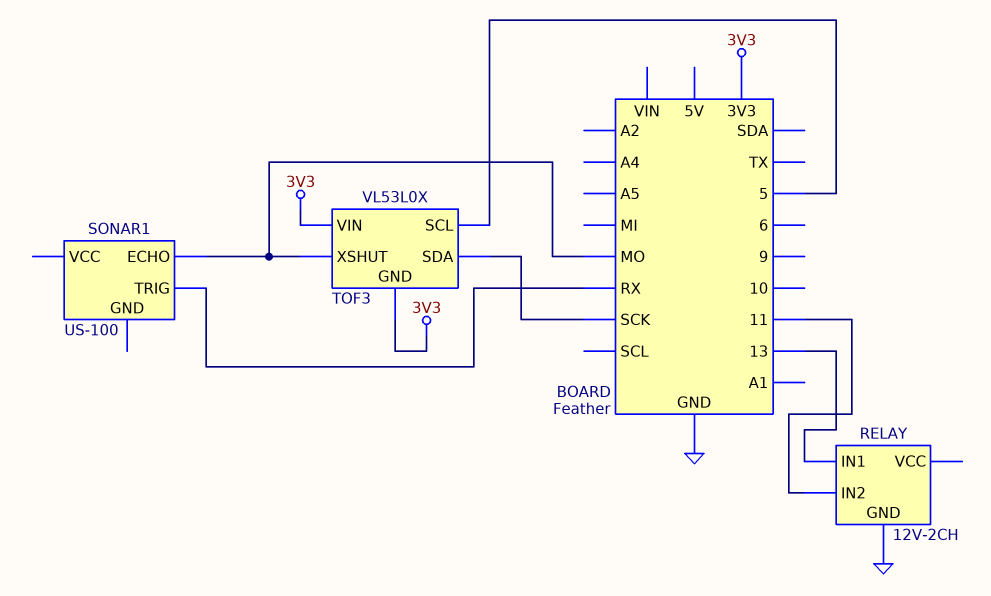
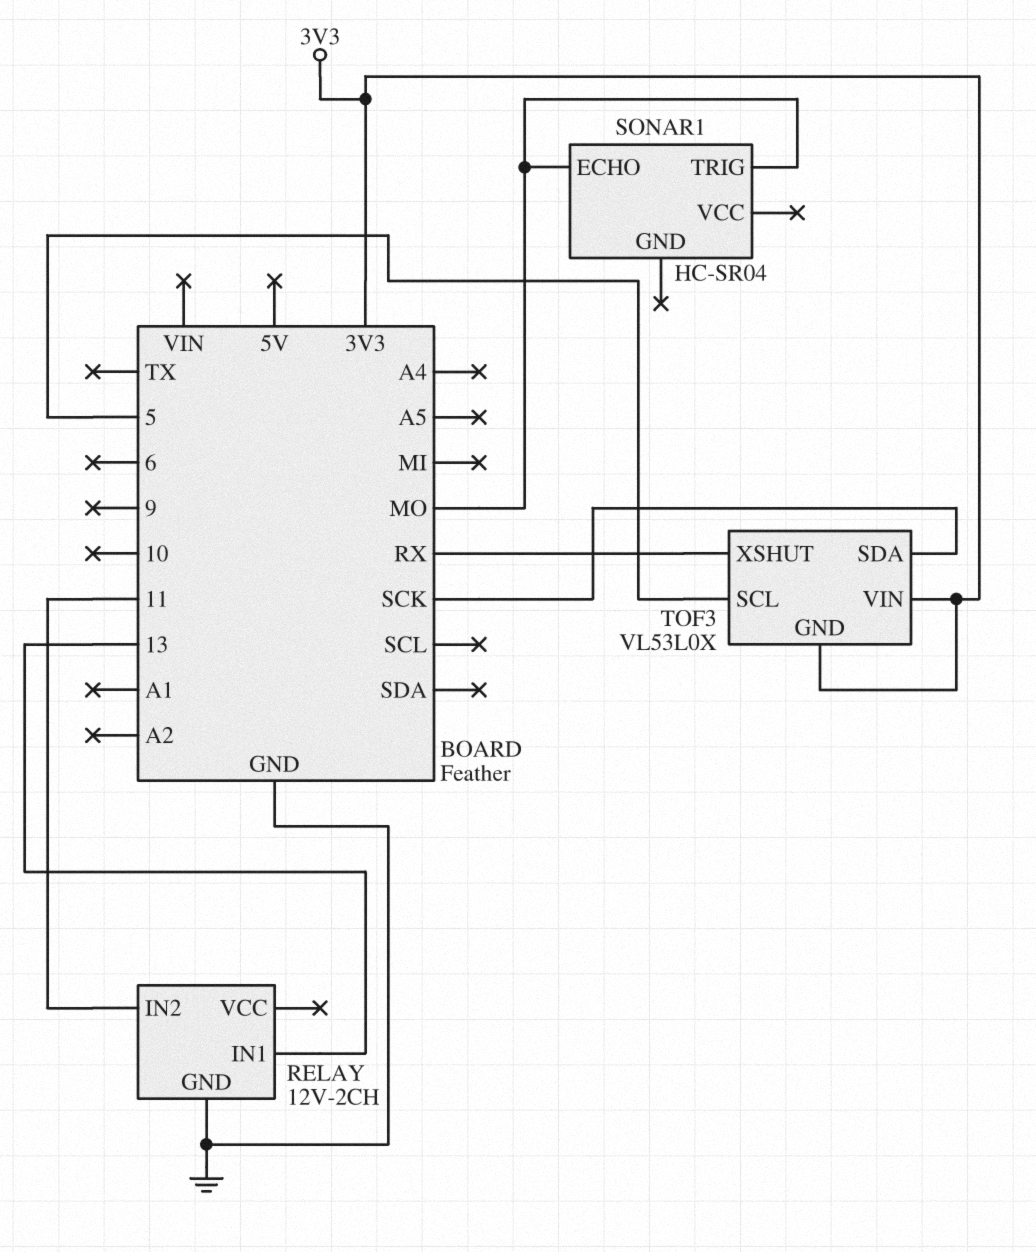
SONAR1: US-100 -> HC-SR04
SONAR1 pin TRIG: RX -> MO
TOF3 pin XSHUT: MO -> RX

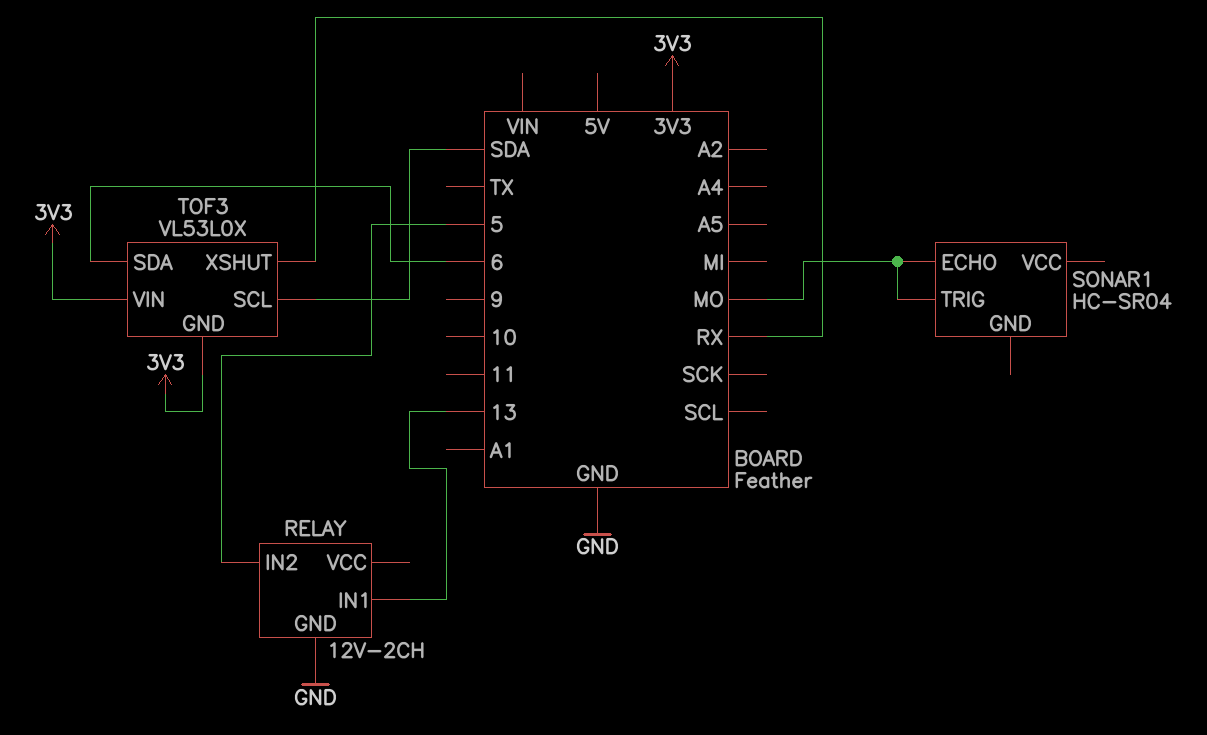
RELAY pin IN2: 11 -> 5
TOF3 pin SCL: 5 -> SDA
TOF3 pin SDA: SCK -> 6

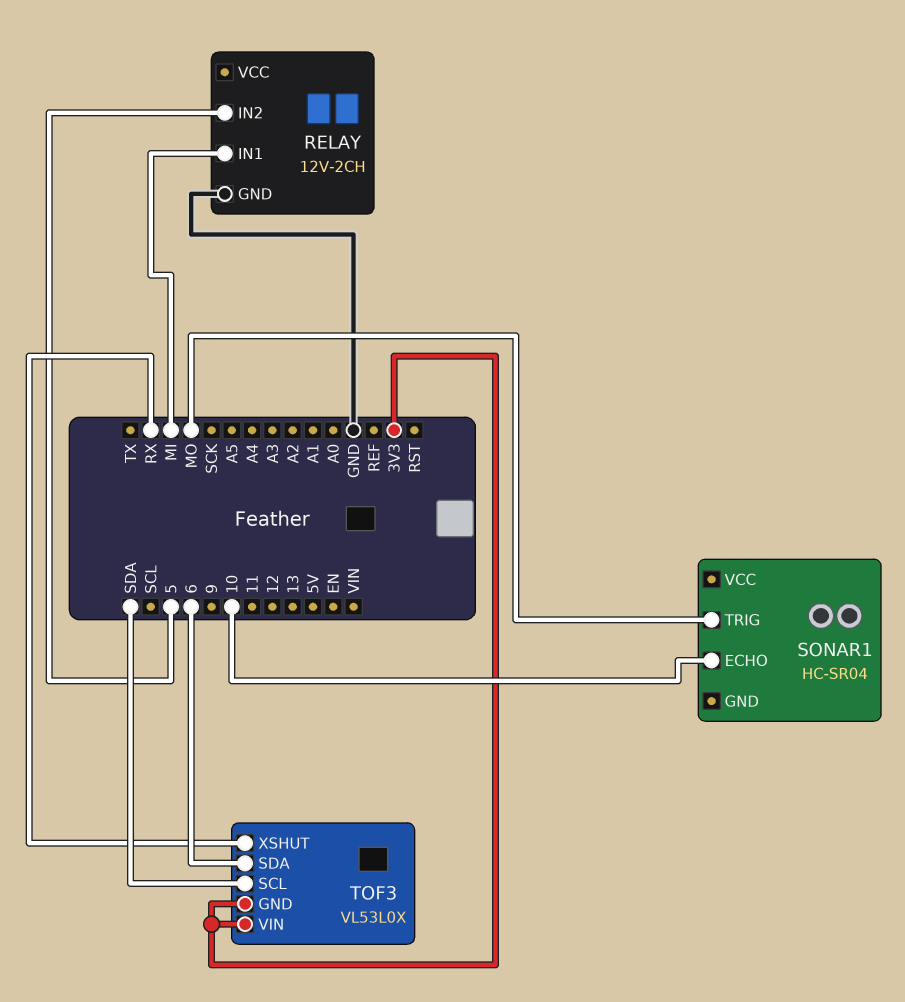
RELAY pin IN1: 13 -> MI
SONAR1 pin ECHO: MO -> 10

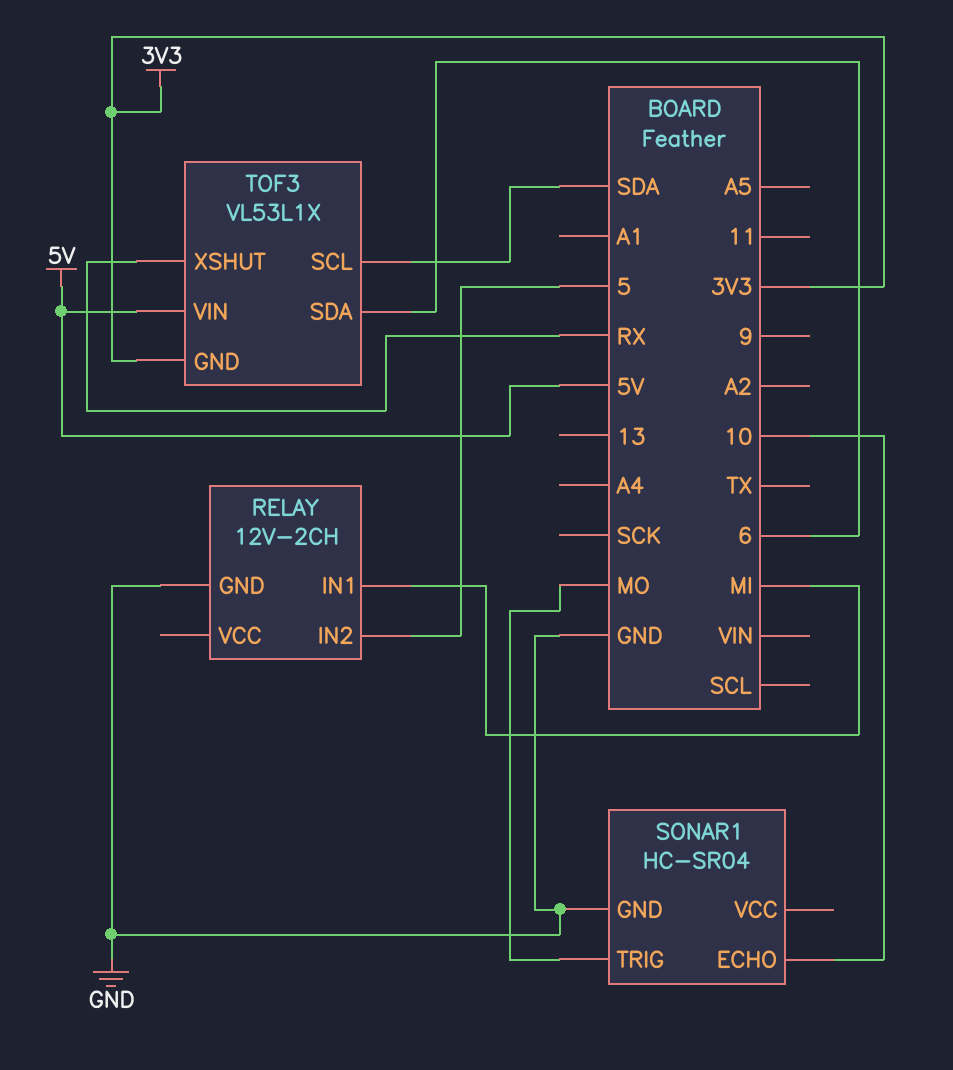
SONAR1 pin GND: none -> GND
TOF3: VL53L0X -> VL53L1X
TOF3 pin VIN: 3V3 -> 5V

